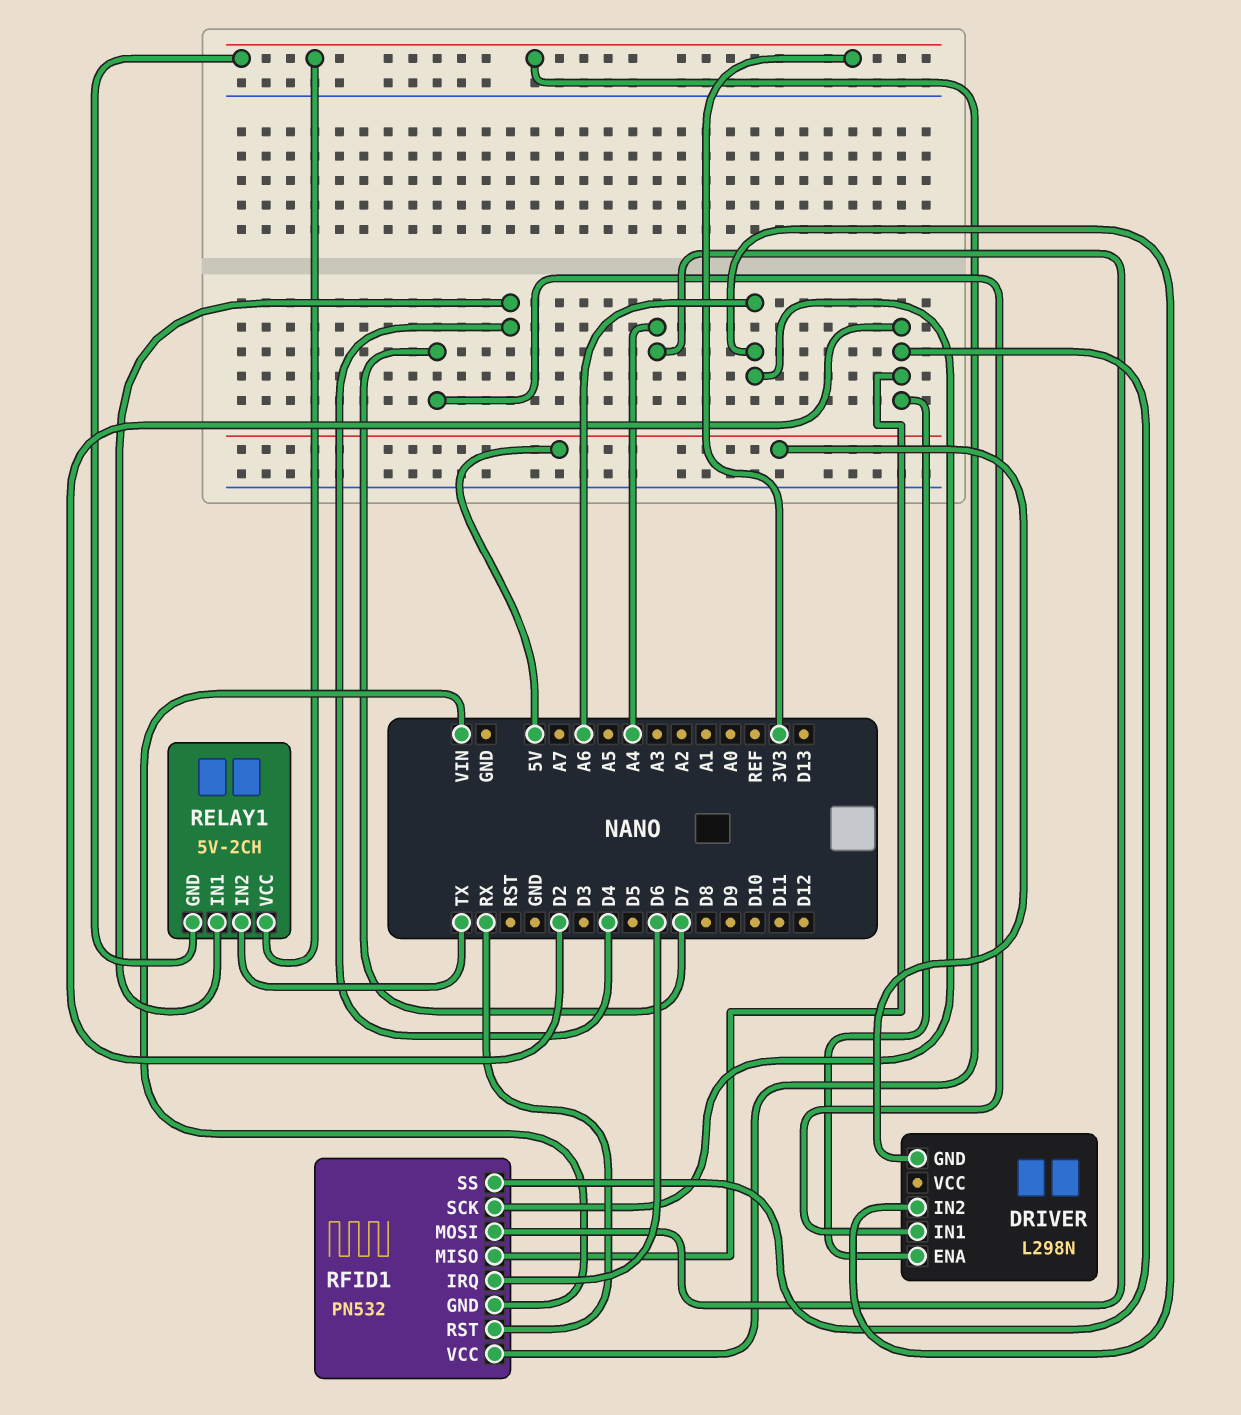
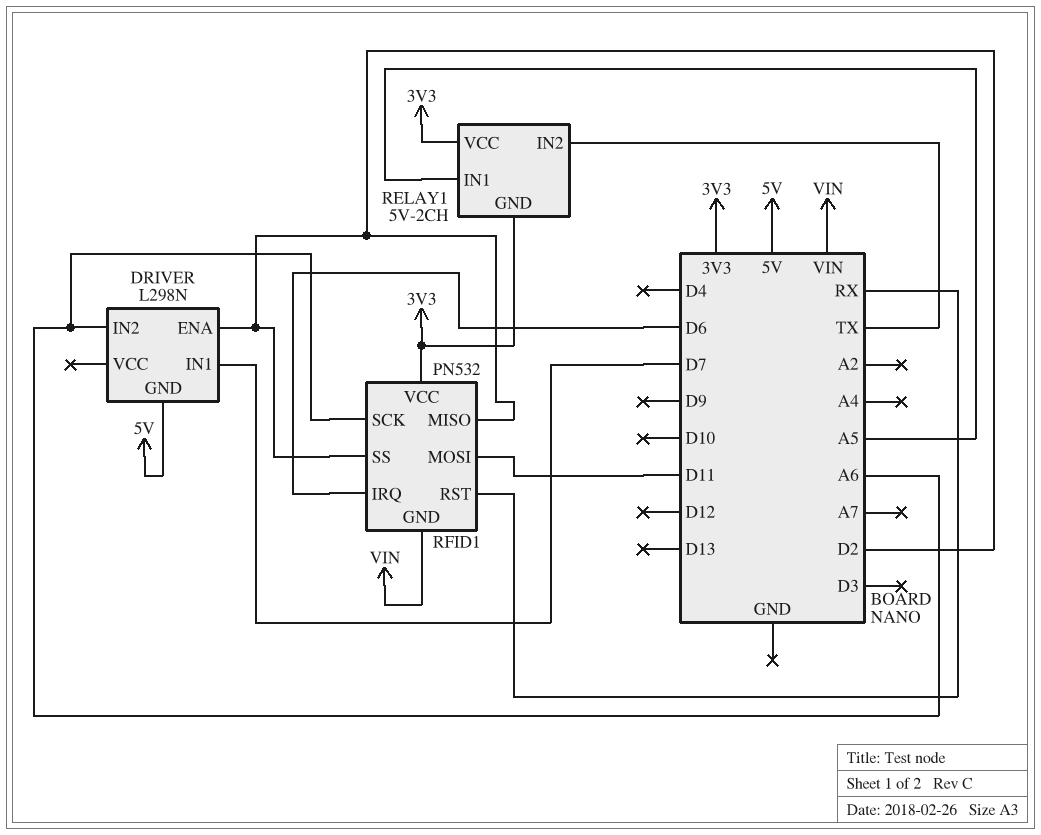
RELAY1 pin IN1: D4 -> A5
RFID1 pin MOSI: A4 -> D11

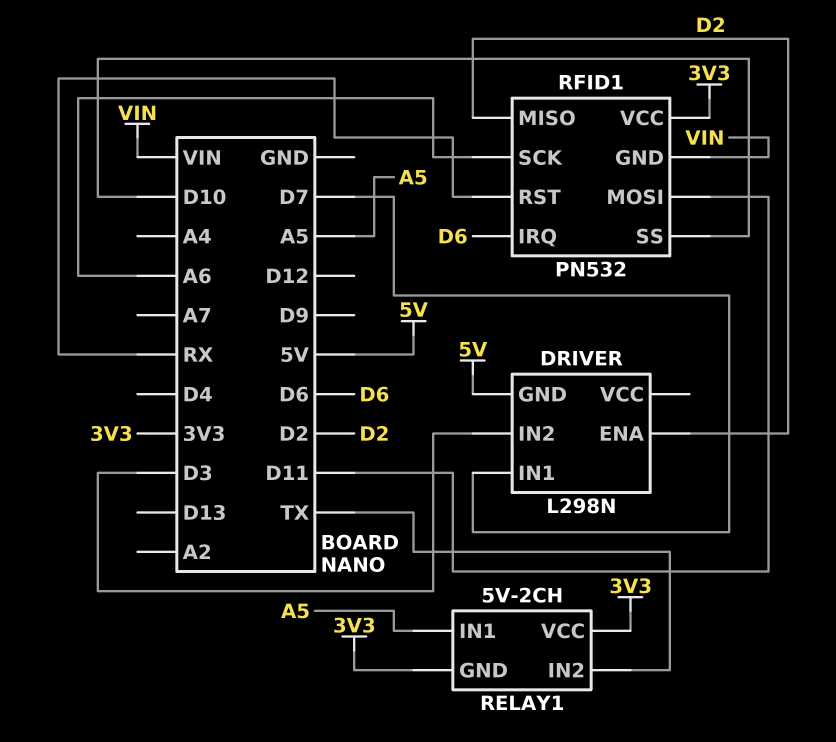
DRIVER pin IN2: A6 -> D3
RFID1 pin SS: D2 -> D10

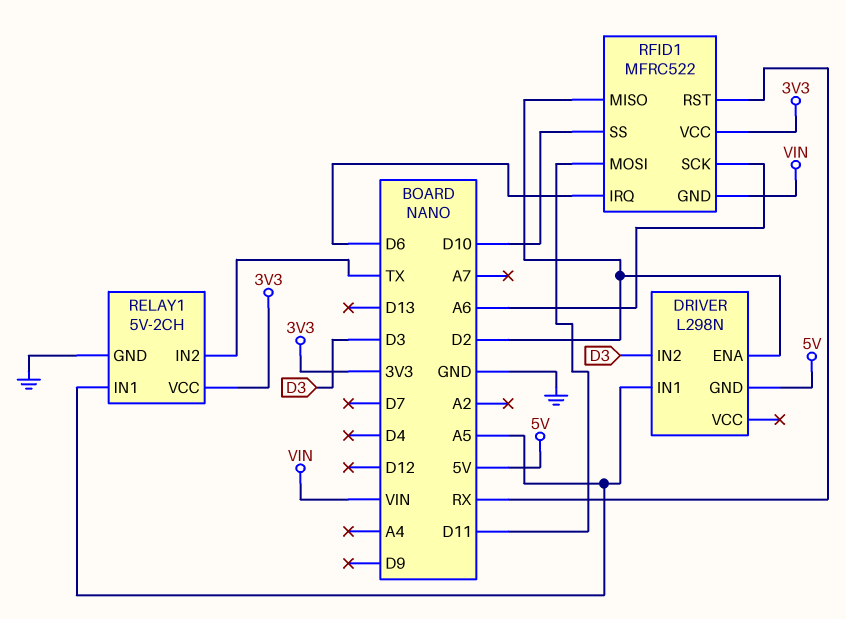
DRIVER pin IN1: D7 -> A5
RELAY1 pin GND: 3V3 -> GND
RFID1: PN532 -> MFRC522

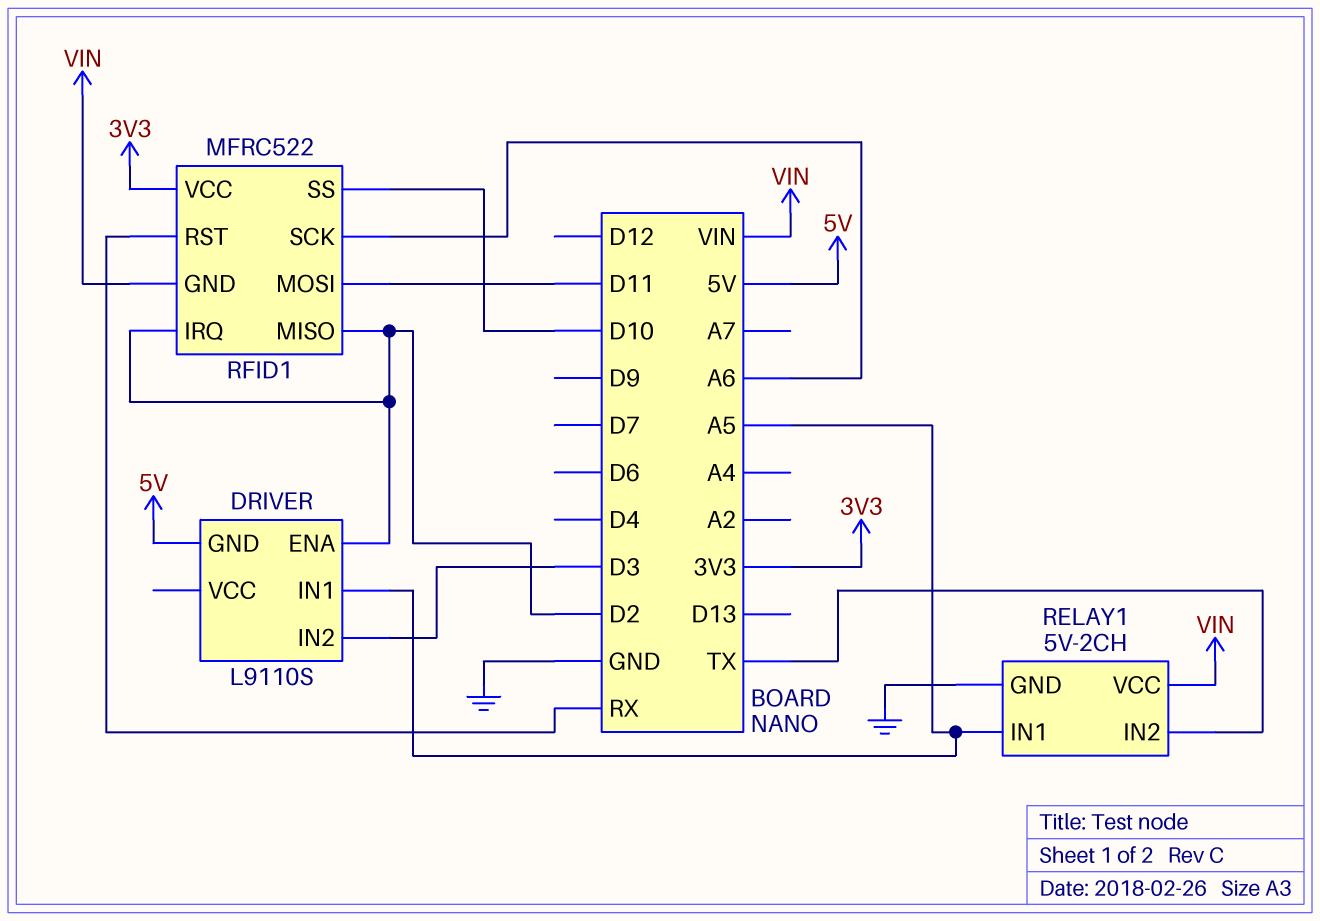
DRIVER: L298N -> L9110S
RELAY1 pin VCC: 3V3 -> VIN
RFID1 pin IRQ: D6 -> D2

